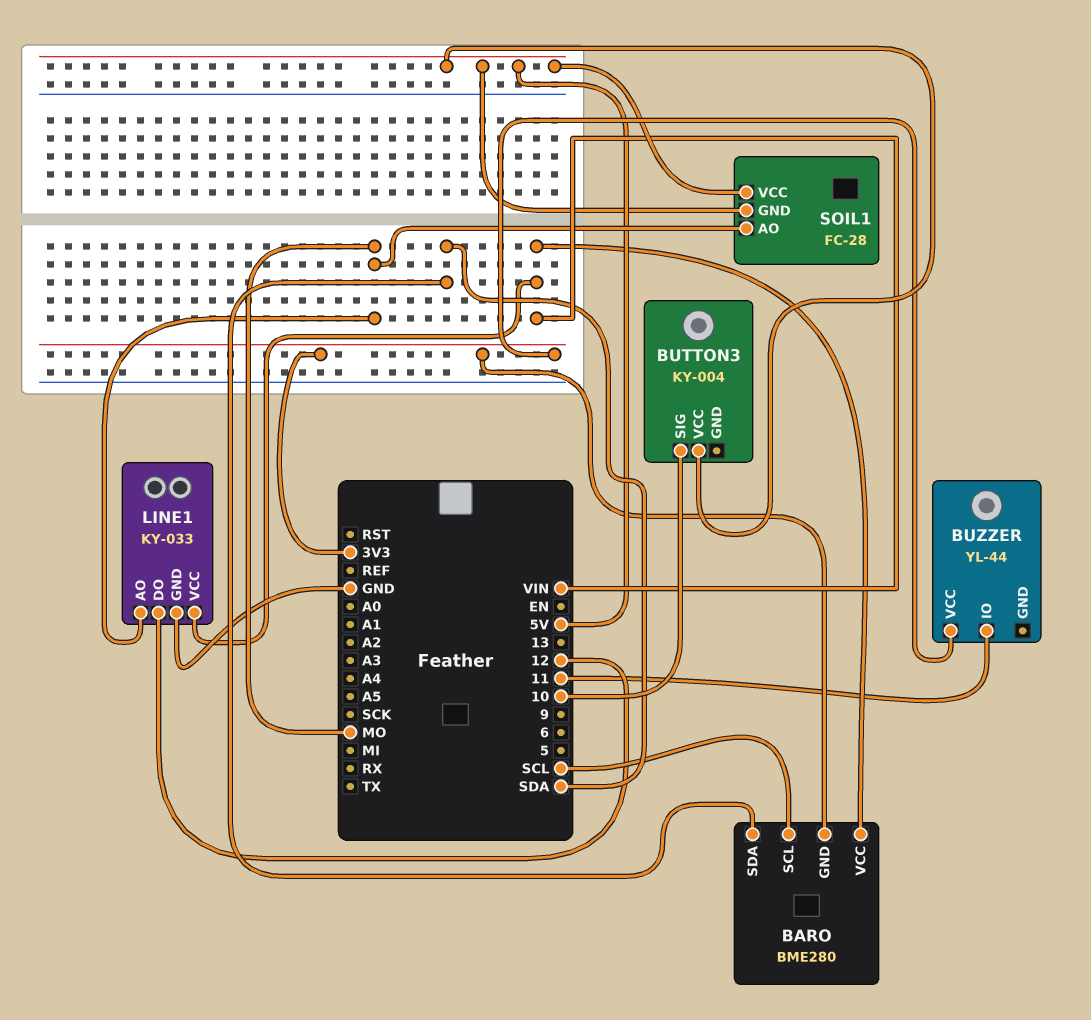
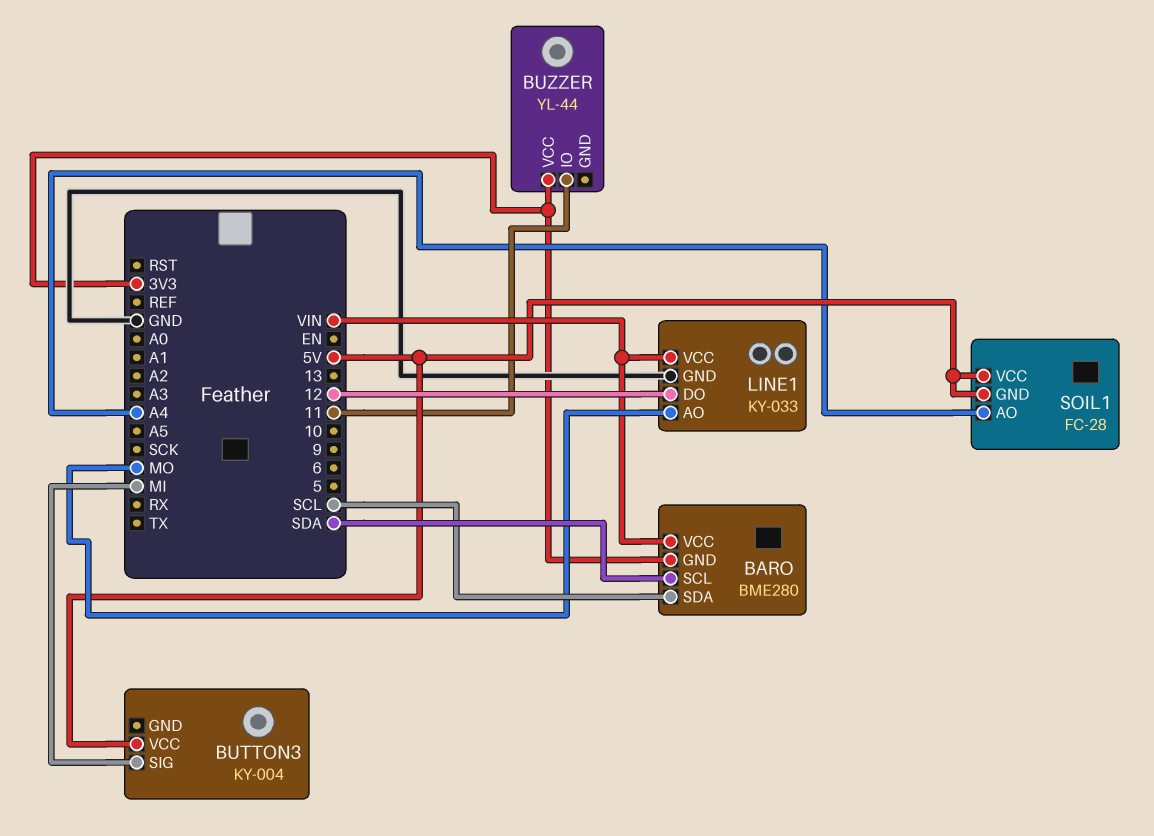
BARO pin SCL: SCL -> SDA
BARO pin SDA: SDA -> SCL
BUTTON3 pin SIG: 10 -> MI
SOIL1 pin AO: MO -> A4

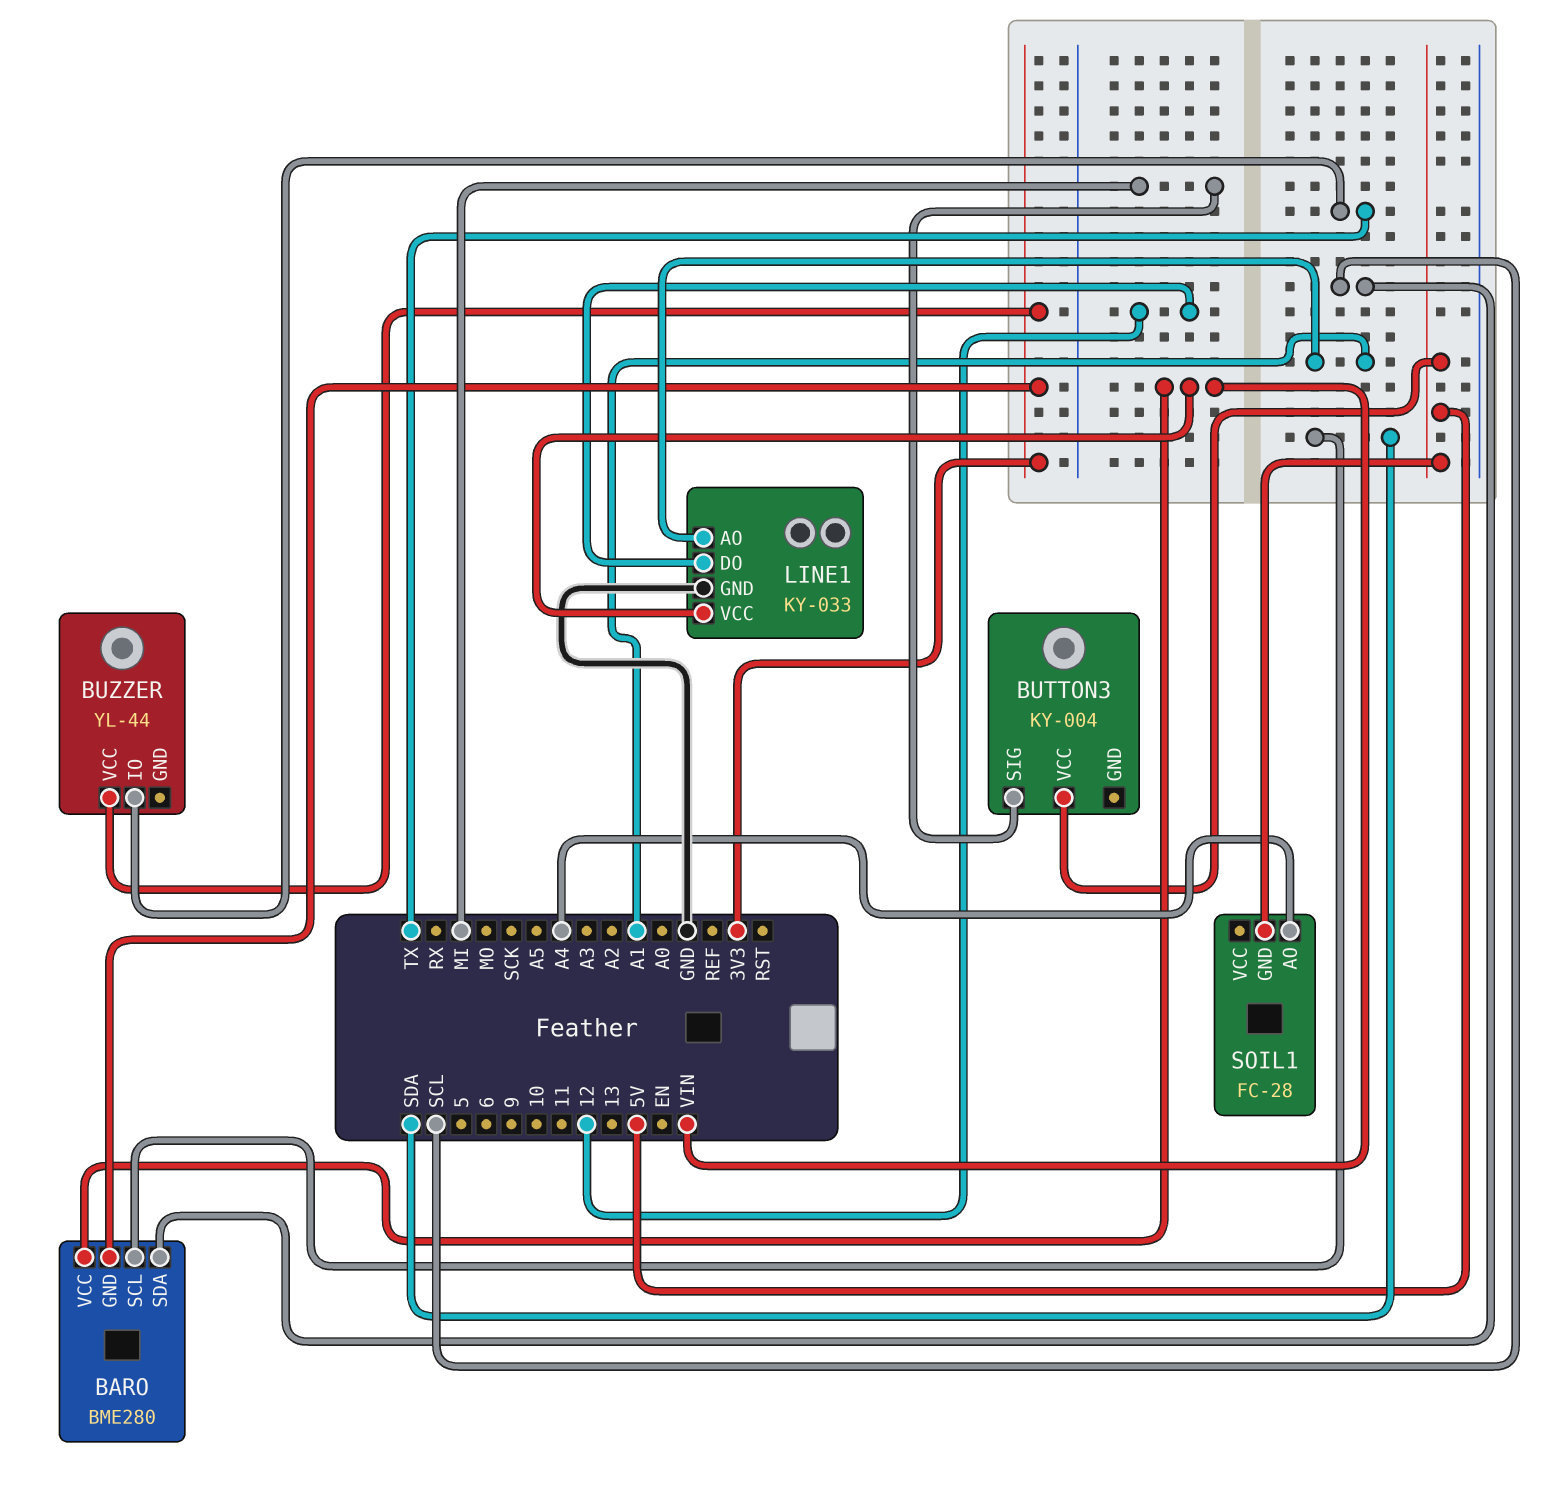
BUZZER pin IO: 11 -> TX
LINE1 pin AO: MO -> A1
SOIL1 pin VCC: 5V -> none

